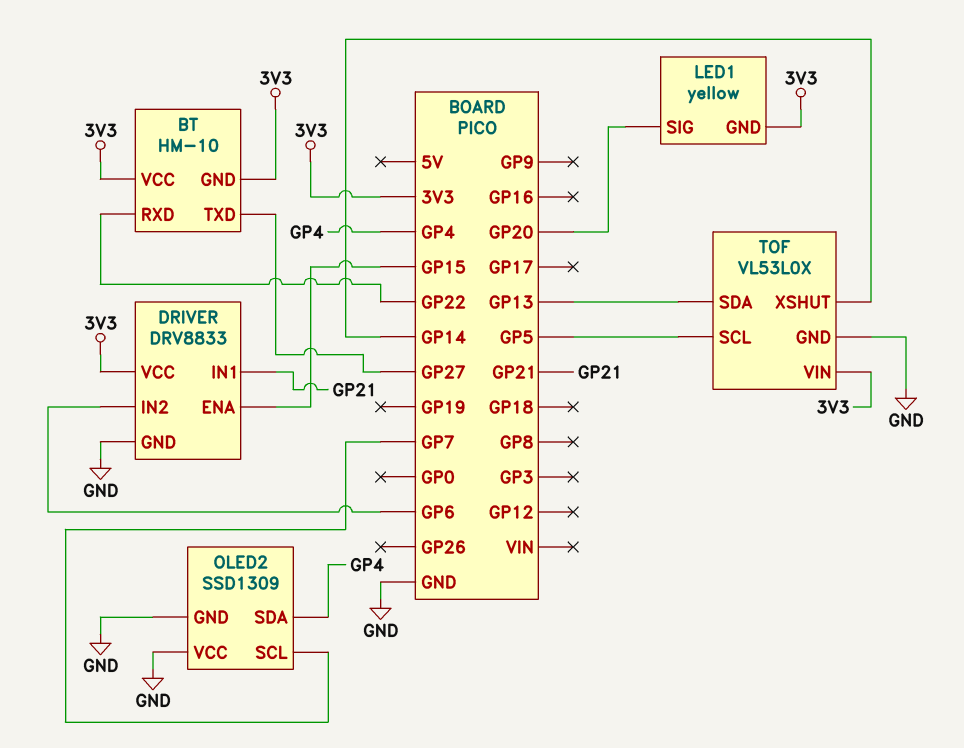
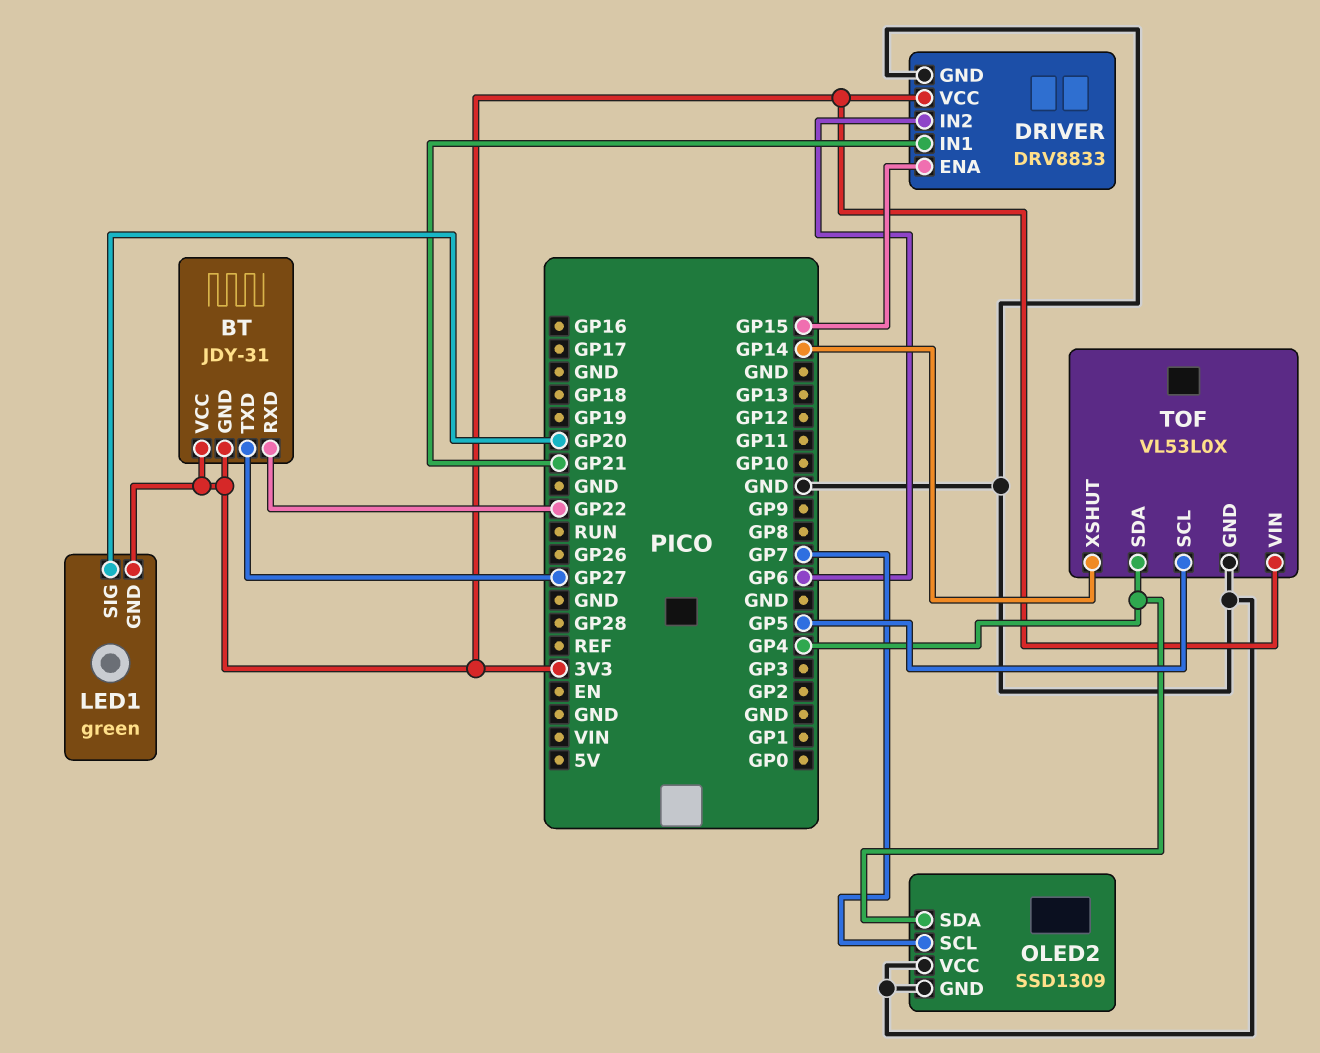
BT: HM-10 -> JDY-31
LED1: yellow -> green
TOF pin SDA: GP13 -> GP4

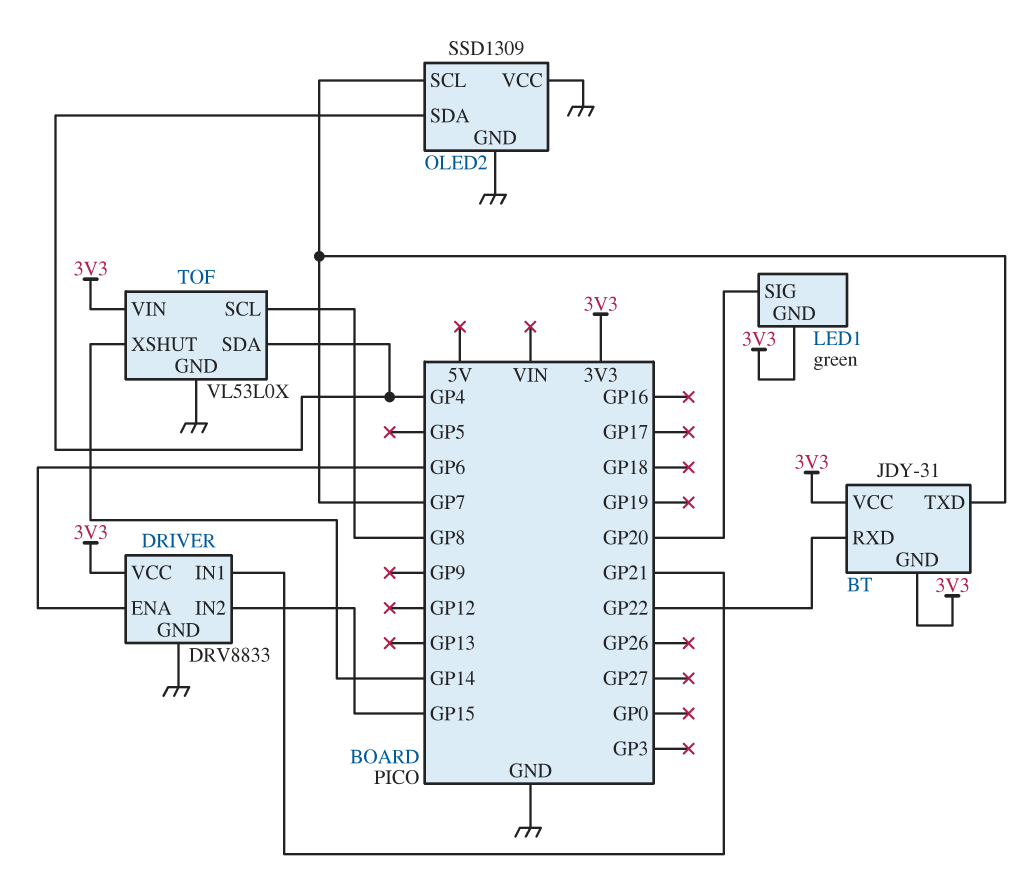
BT pin TXD: GP27 -> GP7
DRIVER pin ENA: GP15 -> GP6
DRIVER pin IN2: GP6 -> GP15
TOF pin SCL: GP5 -> GP8

